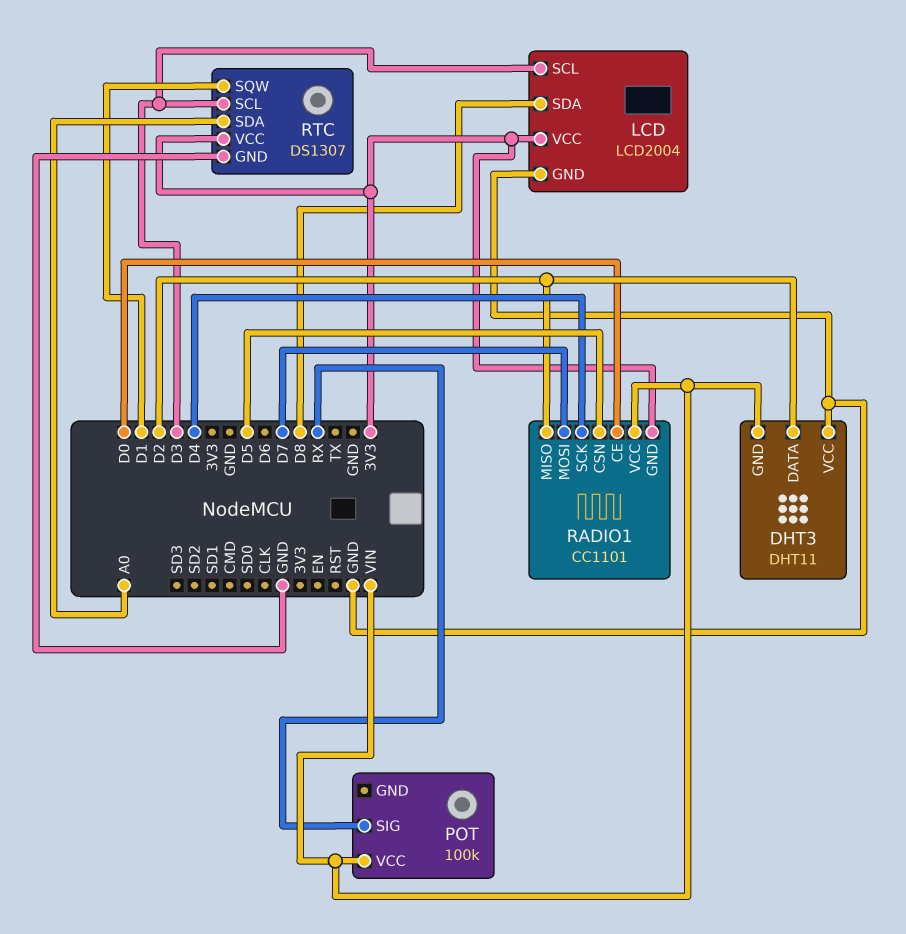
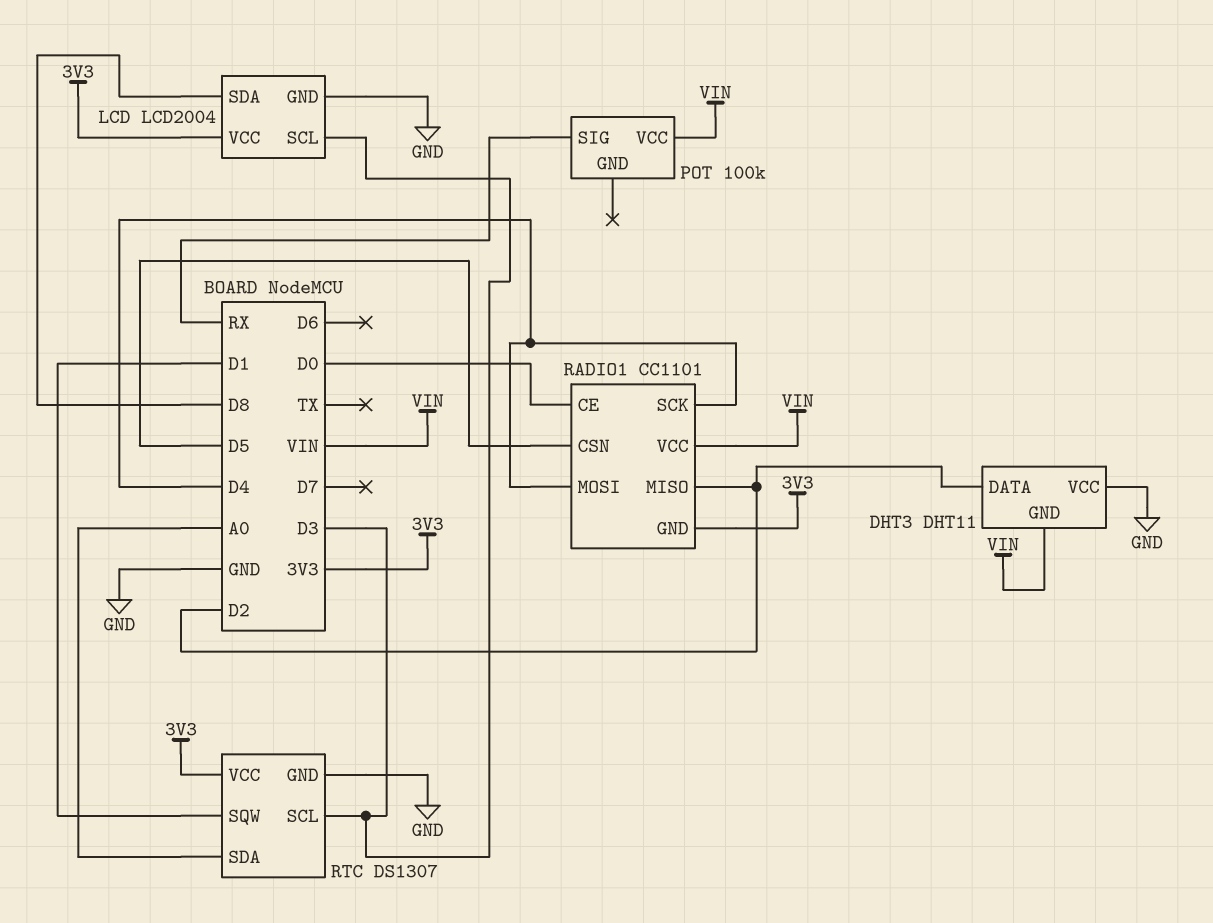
RADIO1 pin MOSI: D7 -> D4

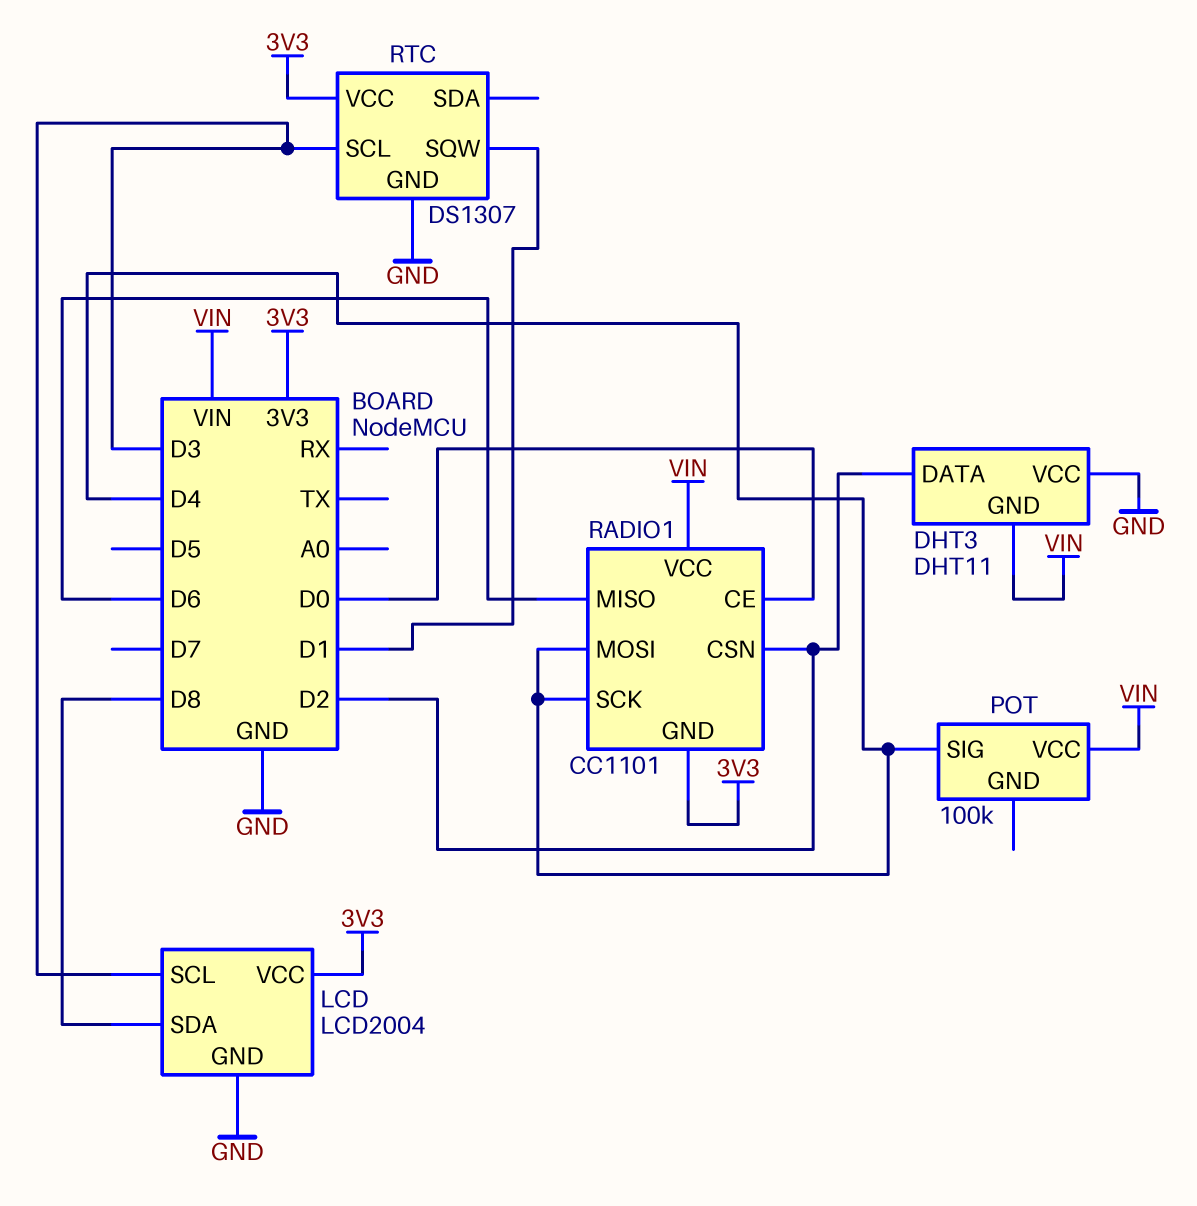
POT pin SIG: RX -> D4
RADIO1 pin CSN: D5 -> D2
RADIO1 pin MISO: D2 -> D6
RTC pin SDA: A0 -> none

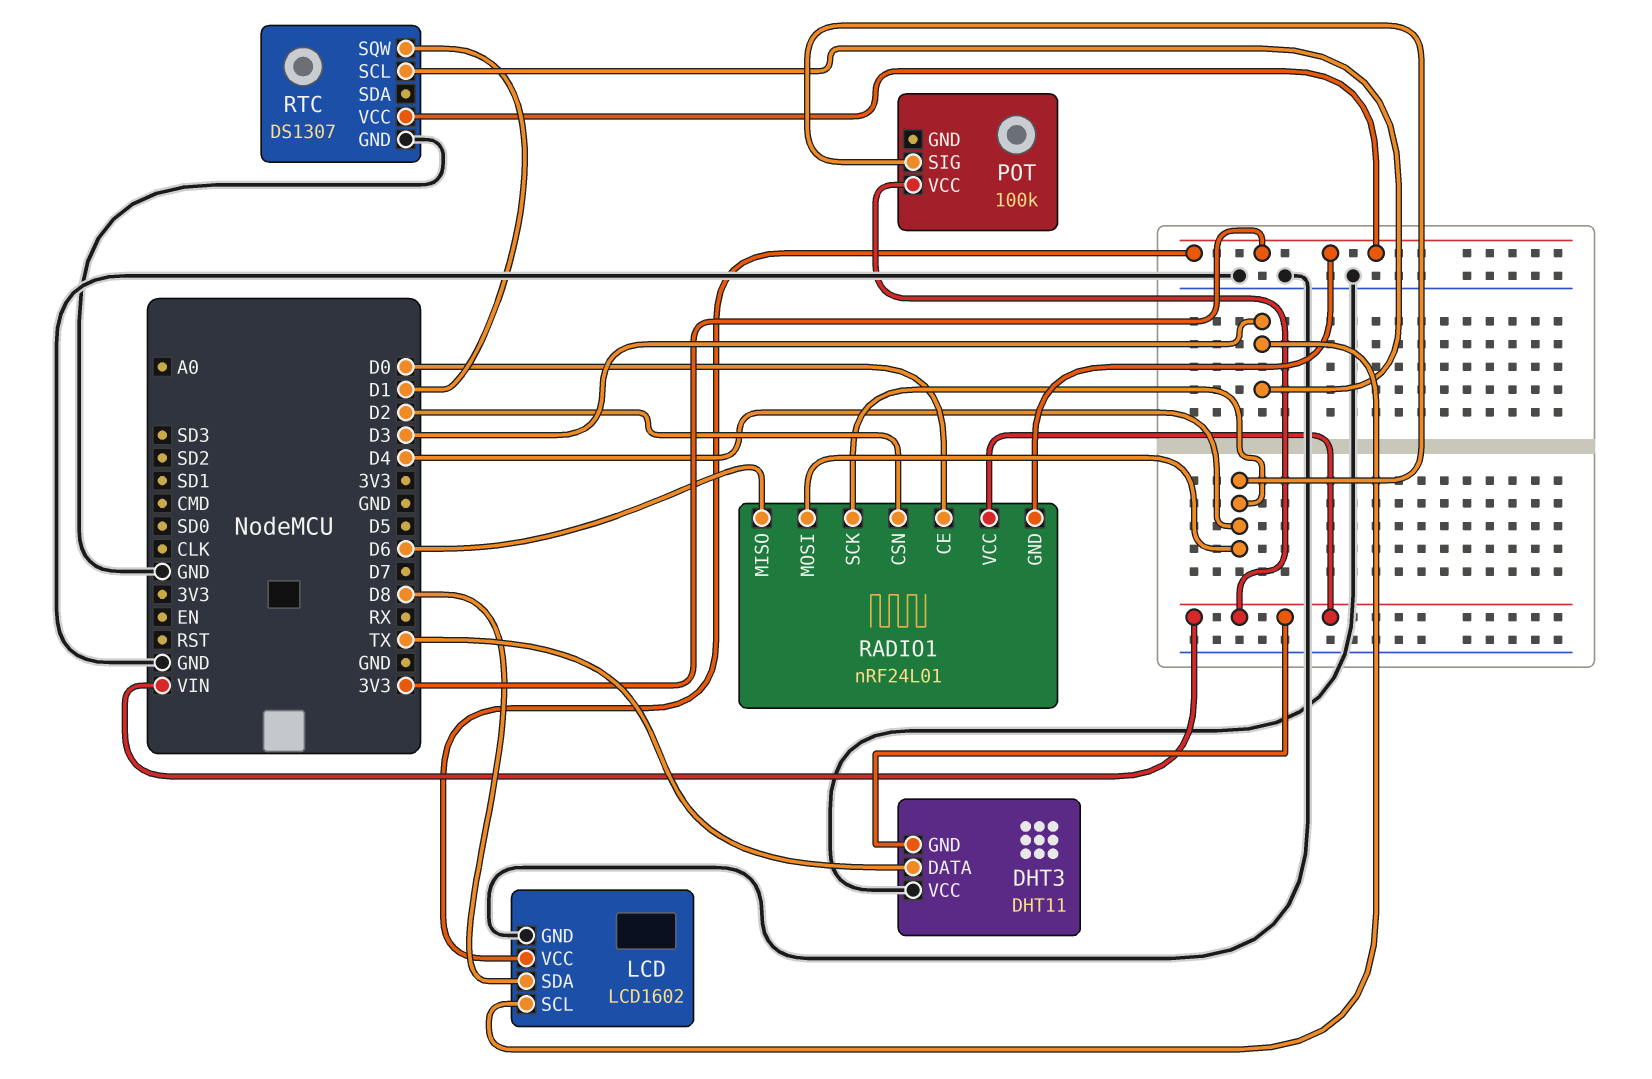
DHT3 pin DATA: D2 -> TX
LCD: LCD2004 -> LCD1602
RADIO1: CC1101 -> nRF24L01

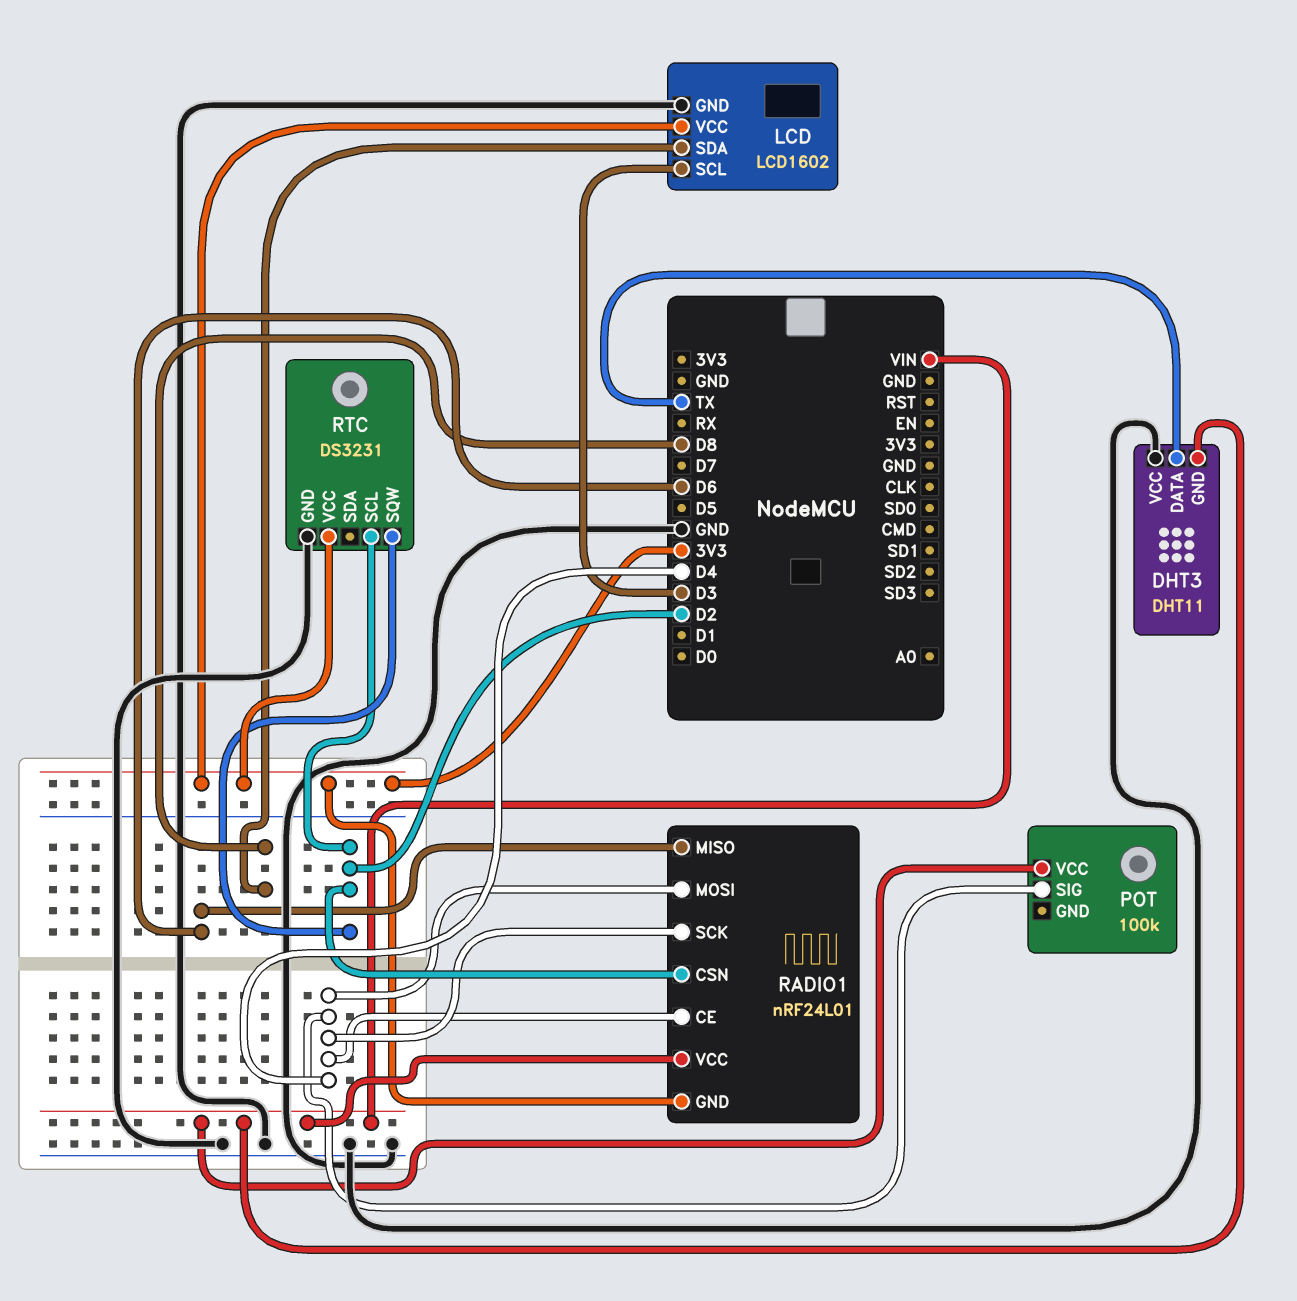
RADIO1 pin CE: D0 -> D4
RTC: DS1307 -> DS3231
RTC pin SCL: D3 -> D2
RTC pin SQW: D1 -> D2

